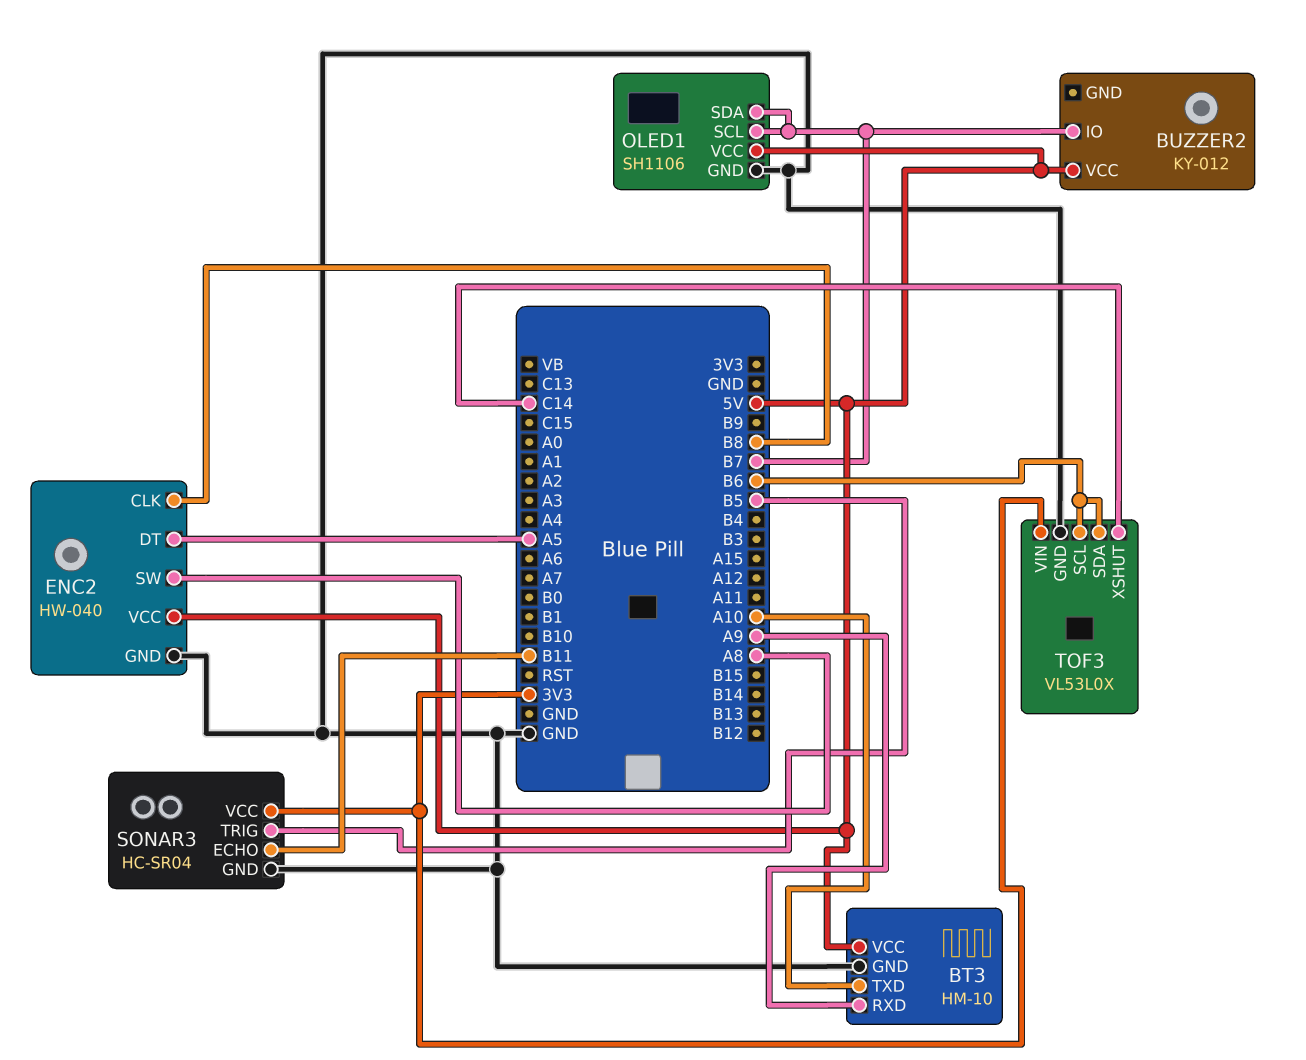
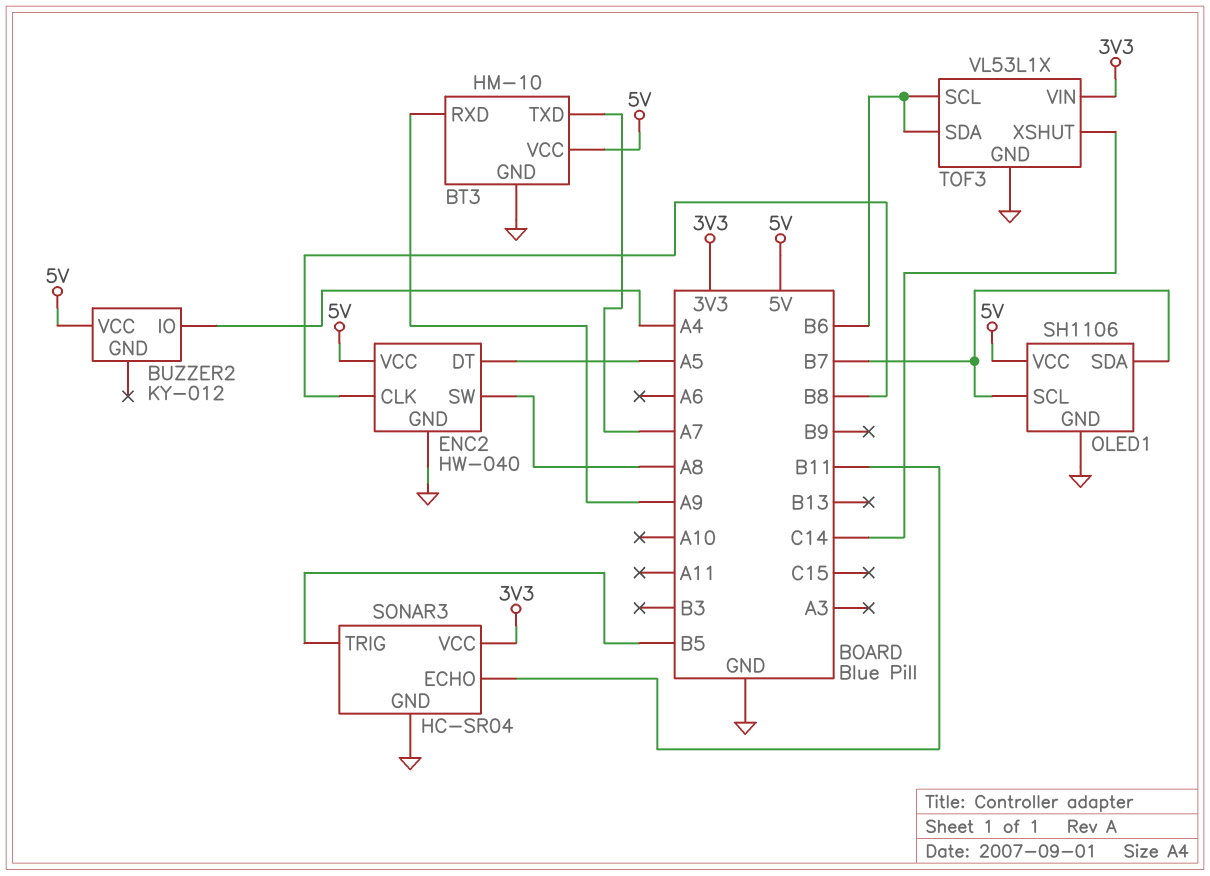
BT3 pin TXD: A10 -> A7
BUZZER2 pin IO: B7 -> A4
TOF3: VL53L0X -> VL53L1X

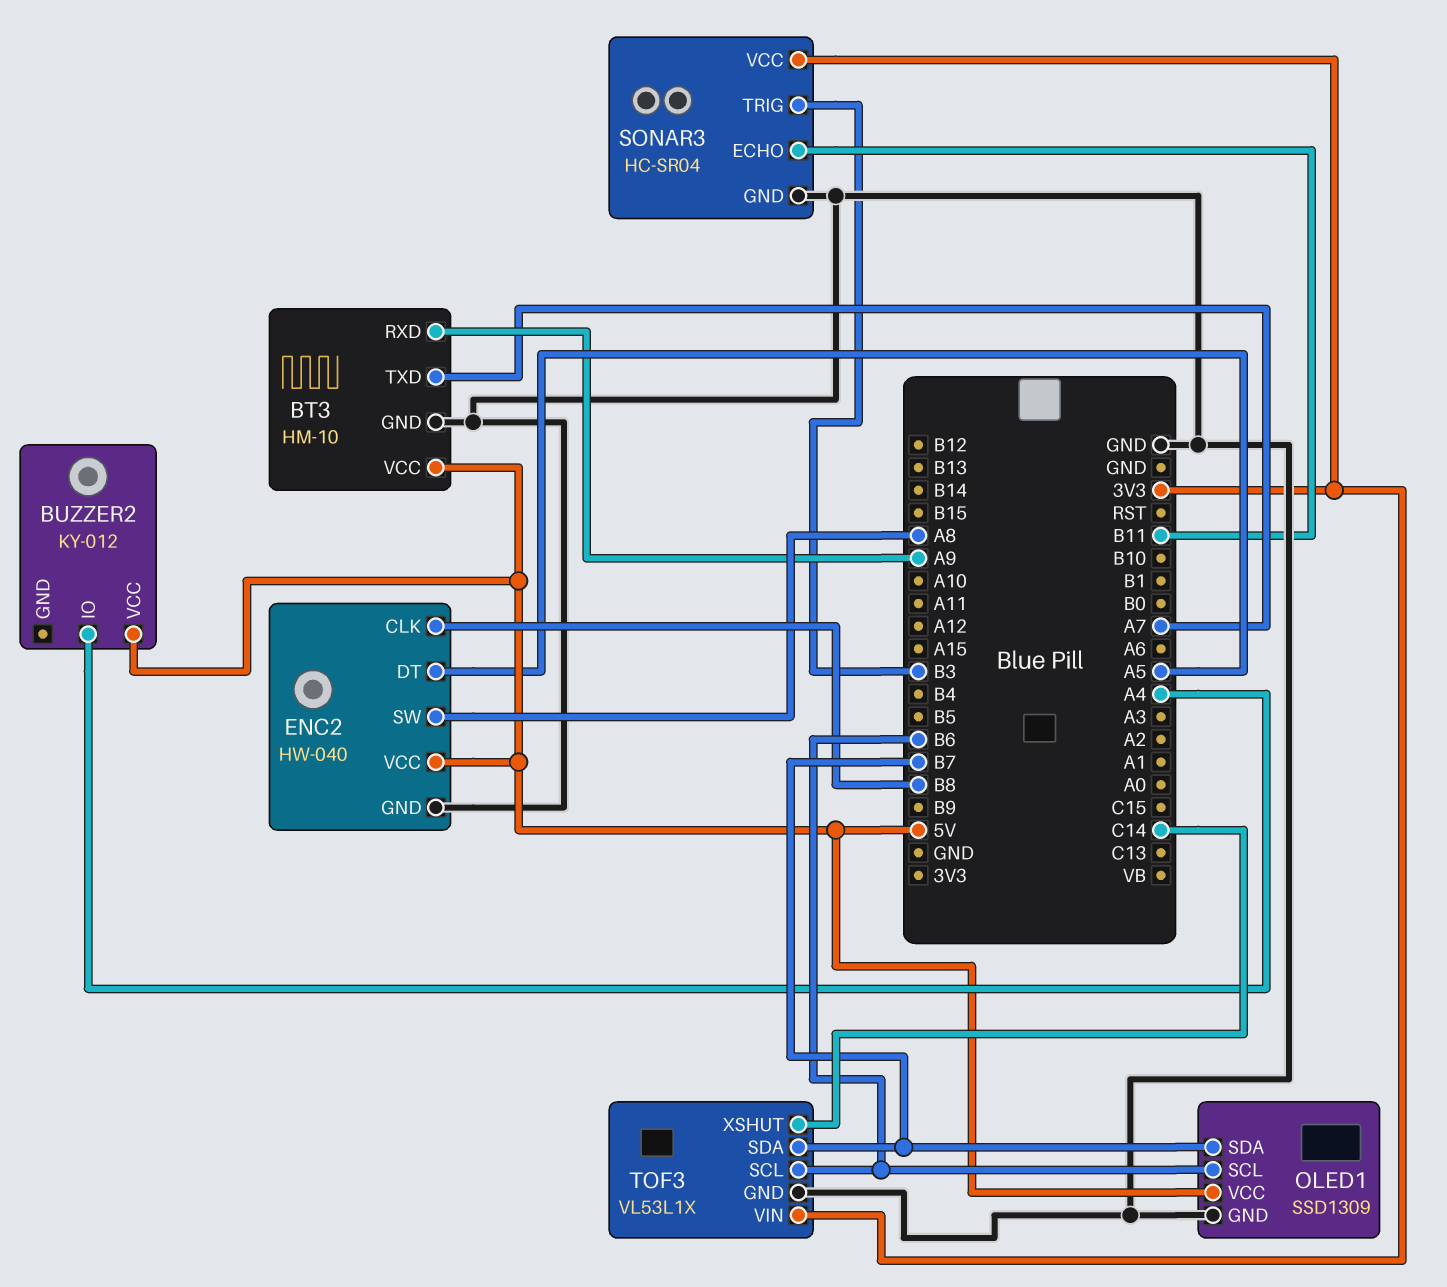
OLED1: SH1106 -> SSD1309
OLED1 pin SCL: B7 -> B6
SONAR3 pin TRIG: B5 -> B3
TOF3 pin SDA: B6 -> B7

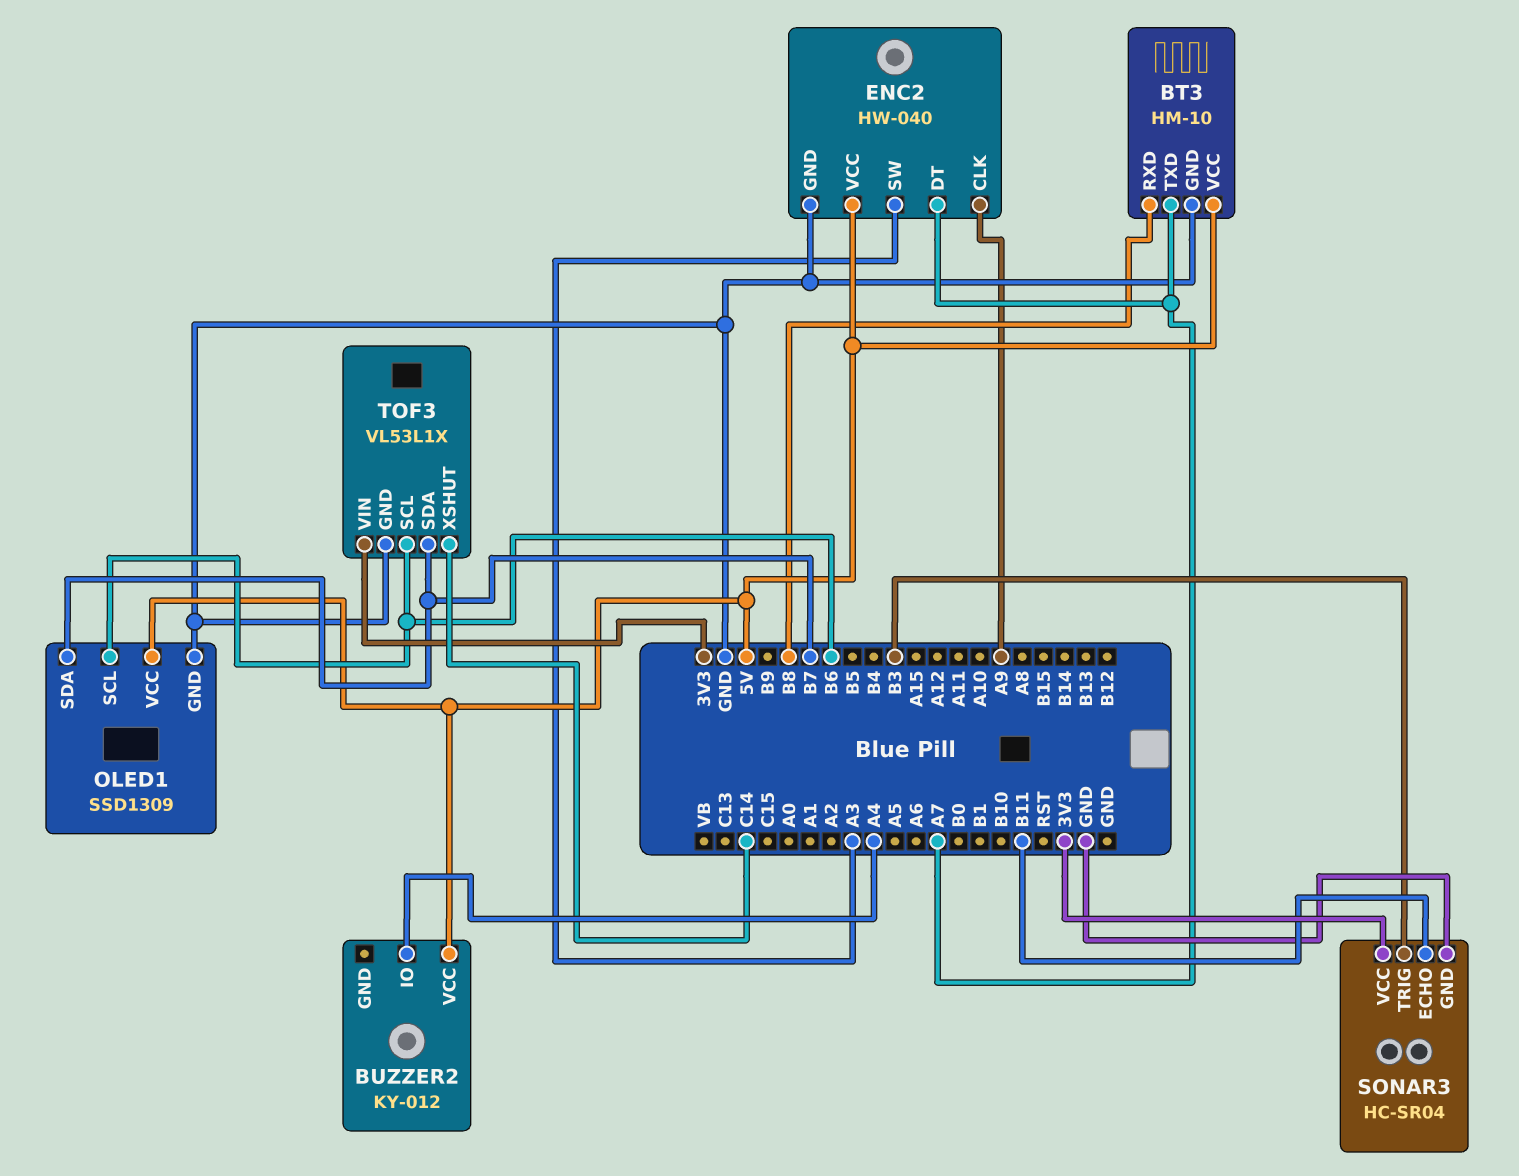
BT3 pin RXD: A9 -> B8
ENC2 pin CLK: B8 -> A9
ENC2 pin DT: A5 -> A7
ENC2 pin SW: A8 -> A3

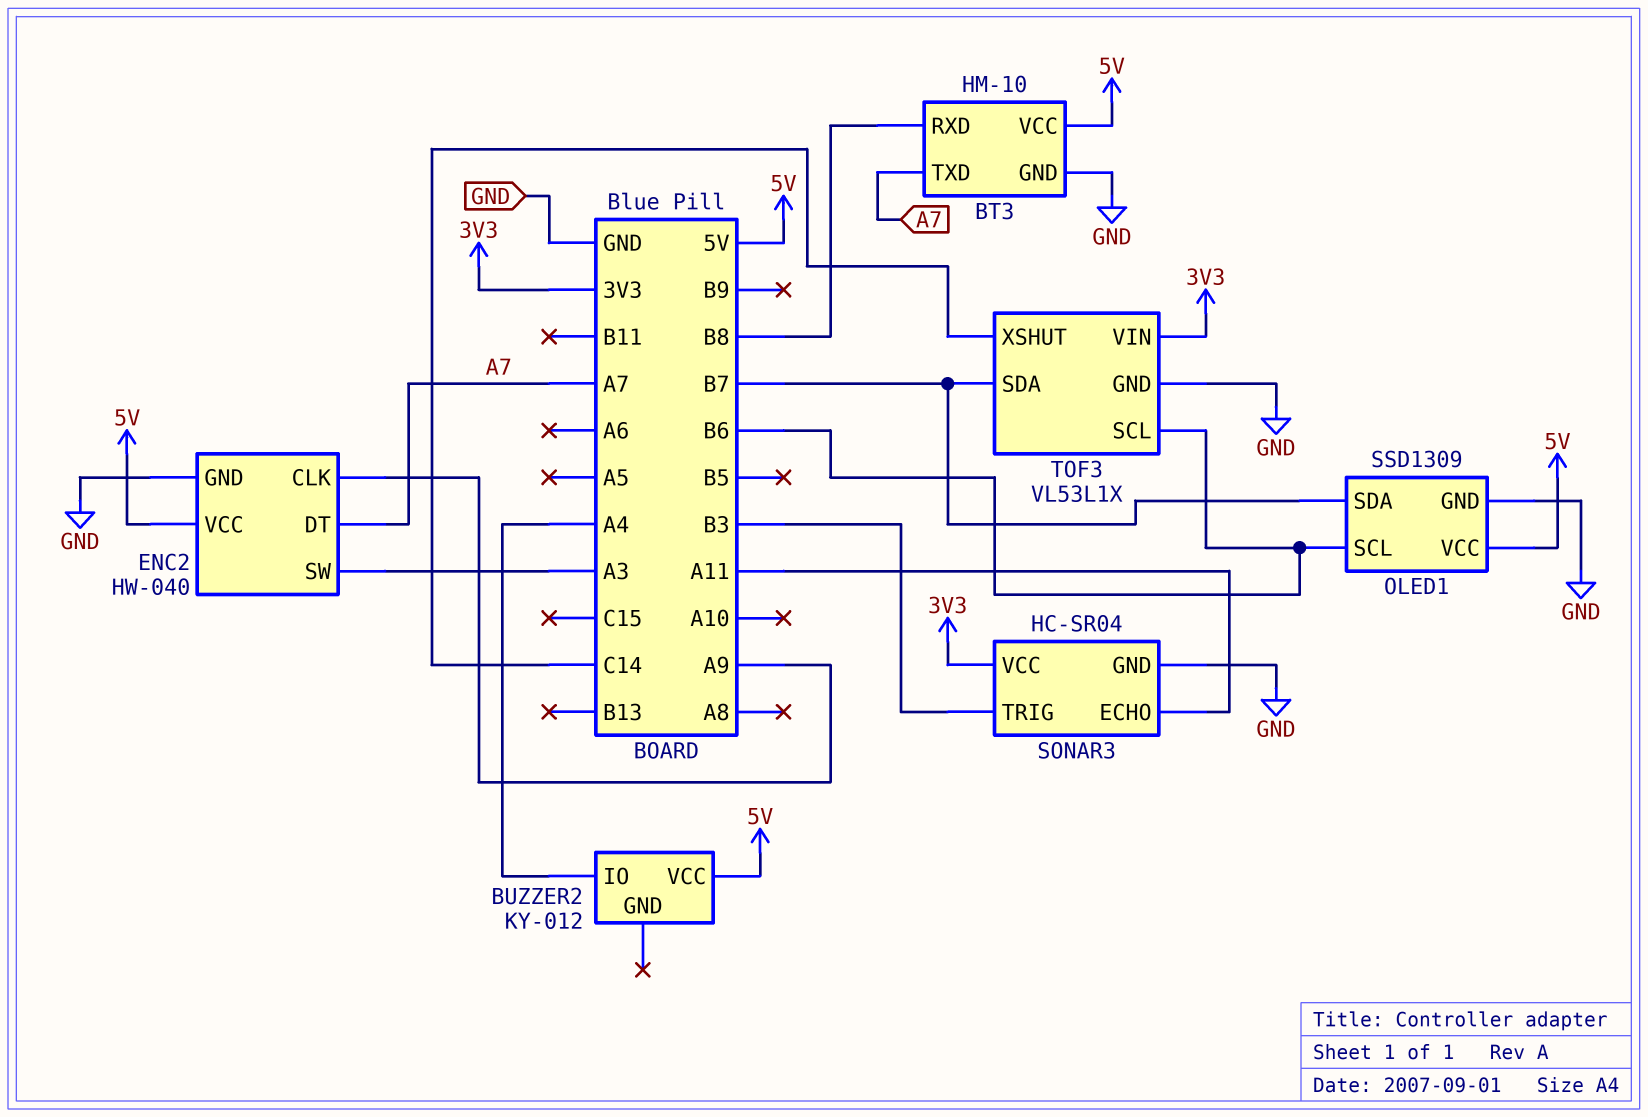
SONAR3 pin ECHO: B11 -> A11

